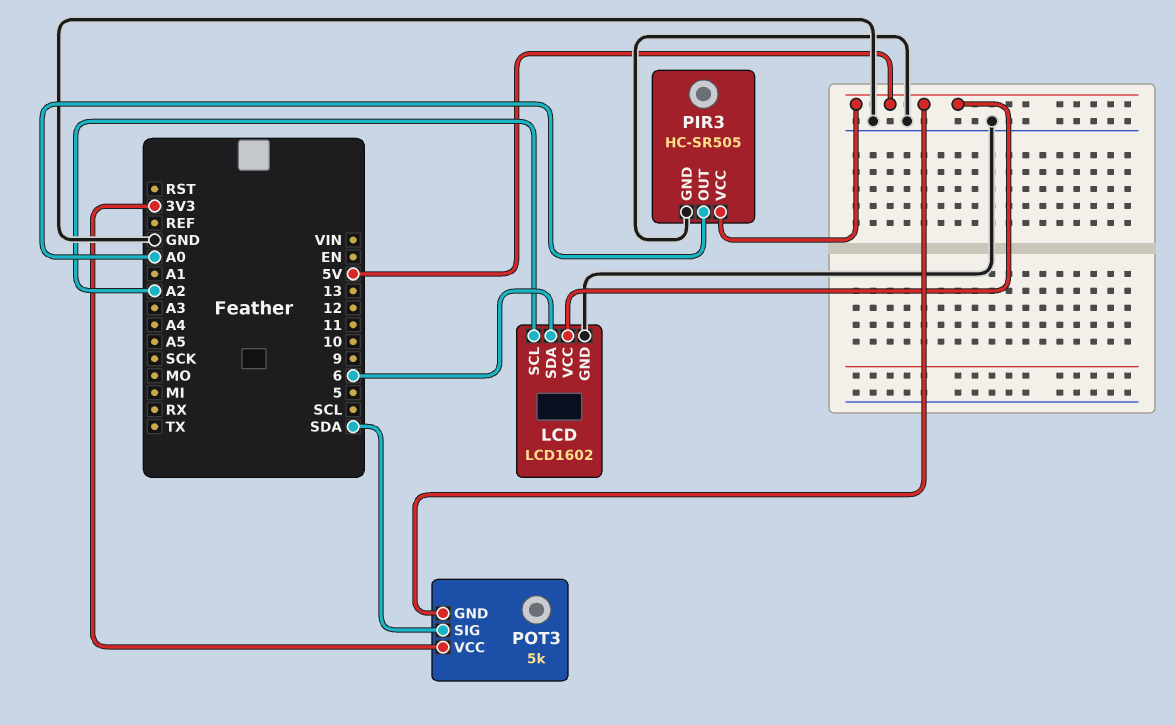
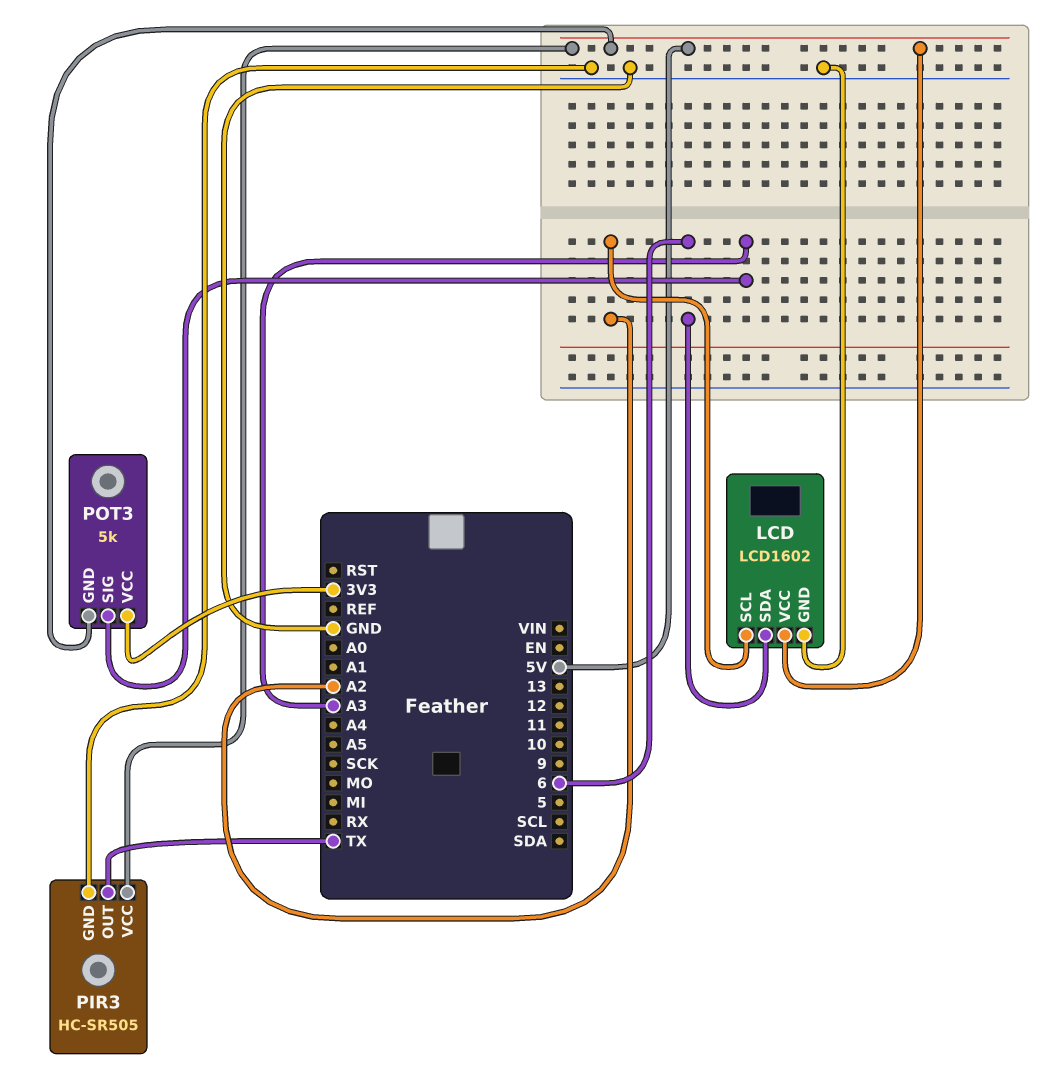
PIR3 pin OUT: A0 -> TX
POT3 pin SIG: SDA -> A3

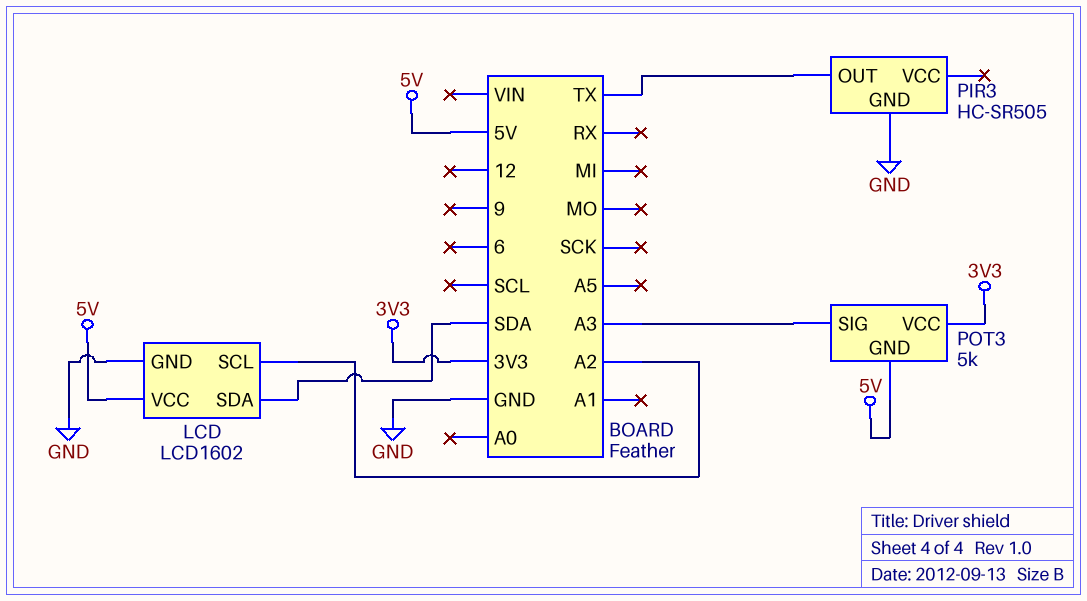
LCD pin SDA: 6 -> SDA
PIR3 pin VCC: 5V -> none

